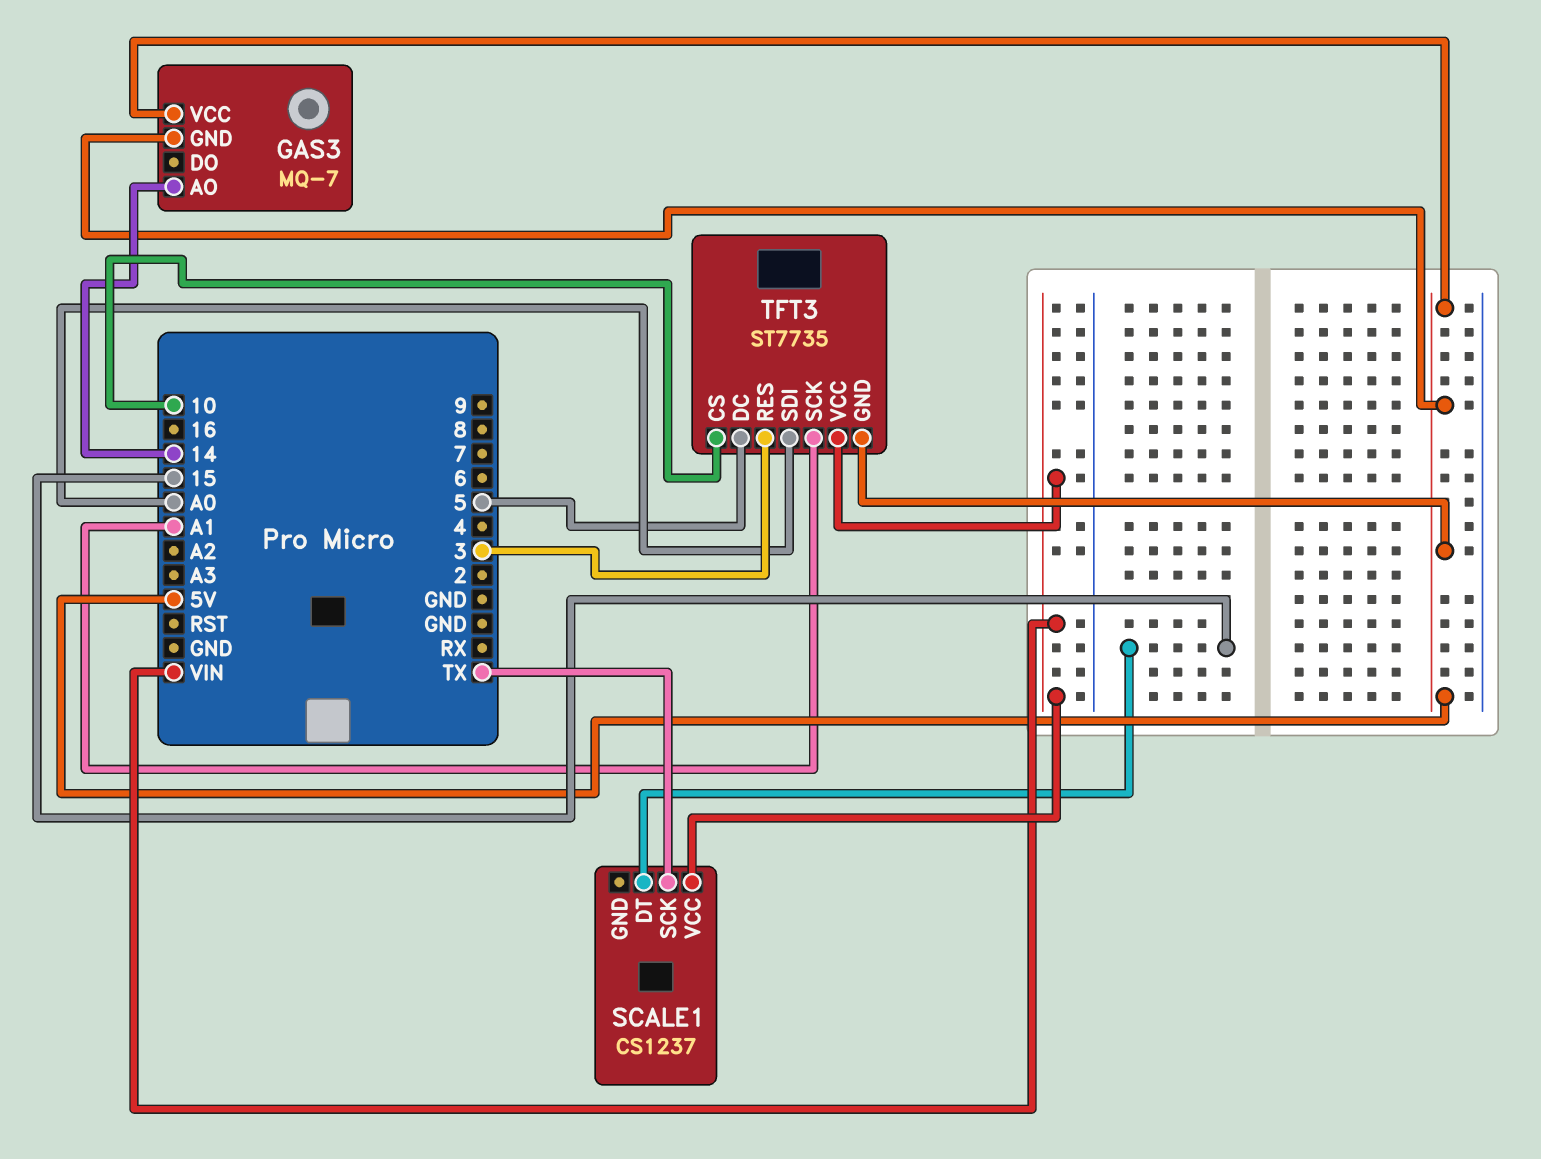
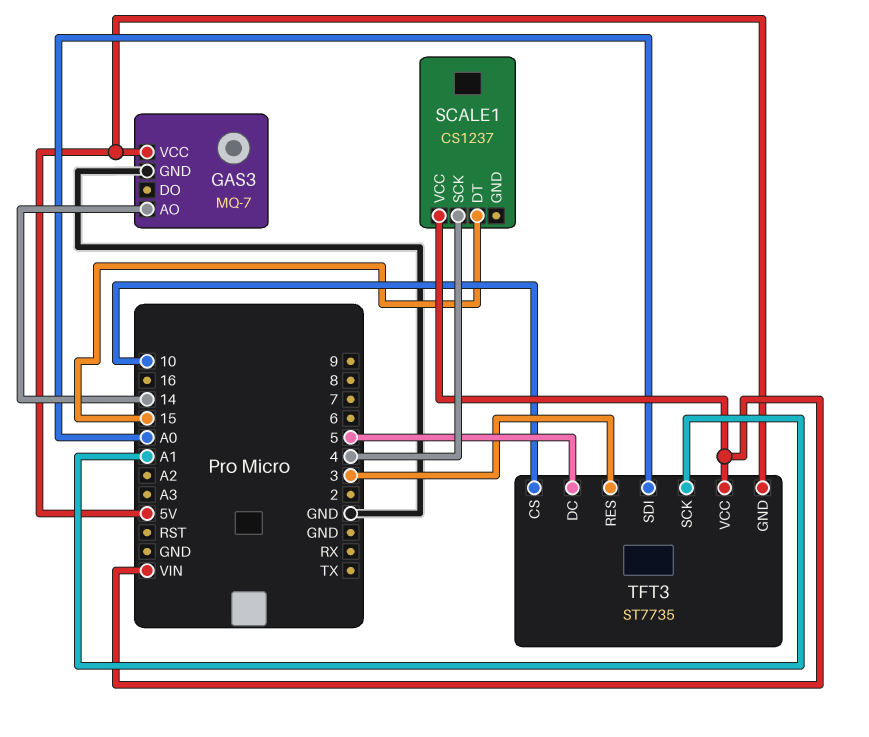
GAS3 pin GND: 5V -> GND
SCALE1 pin SCK: TX -> 4

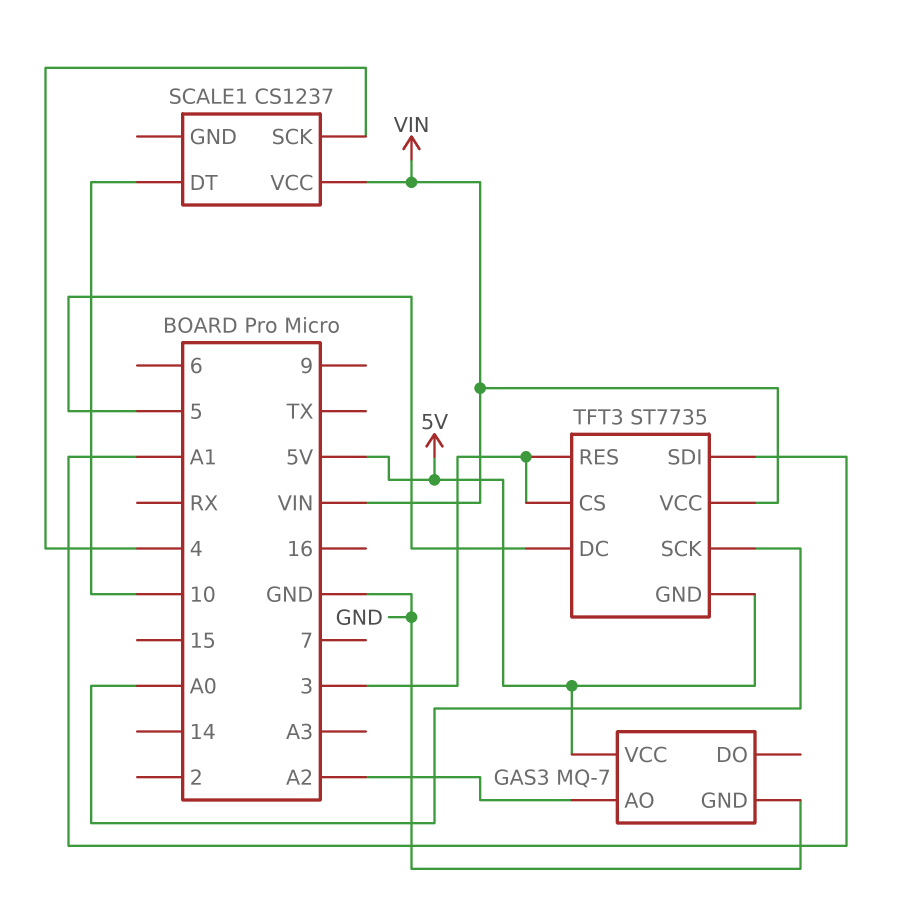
GAS3 pin AO: 14 -> A2
SCALE1 pin DT: 15 -> 10
TFT3 pin CS: 10 -> 3
TFT3 pin SCK: A1 -> A0
TFT3 pin SDI: A0 -> A1

